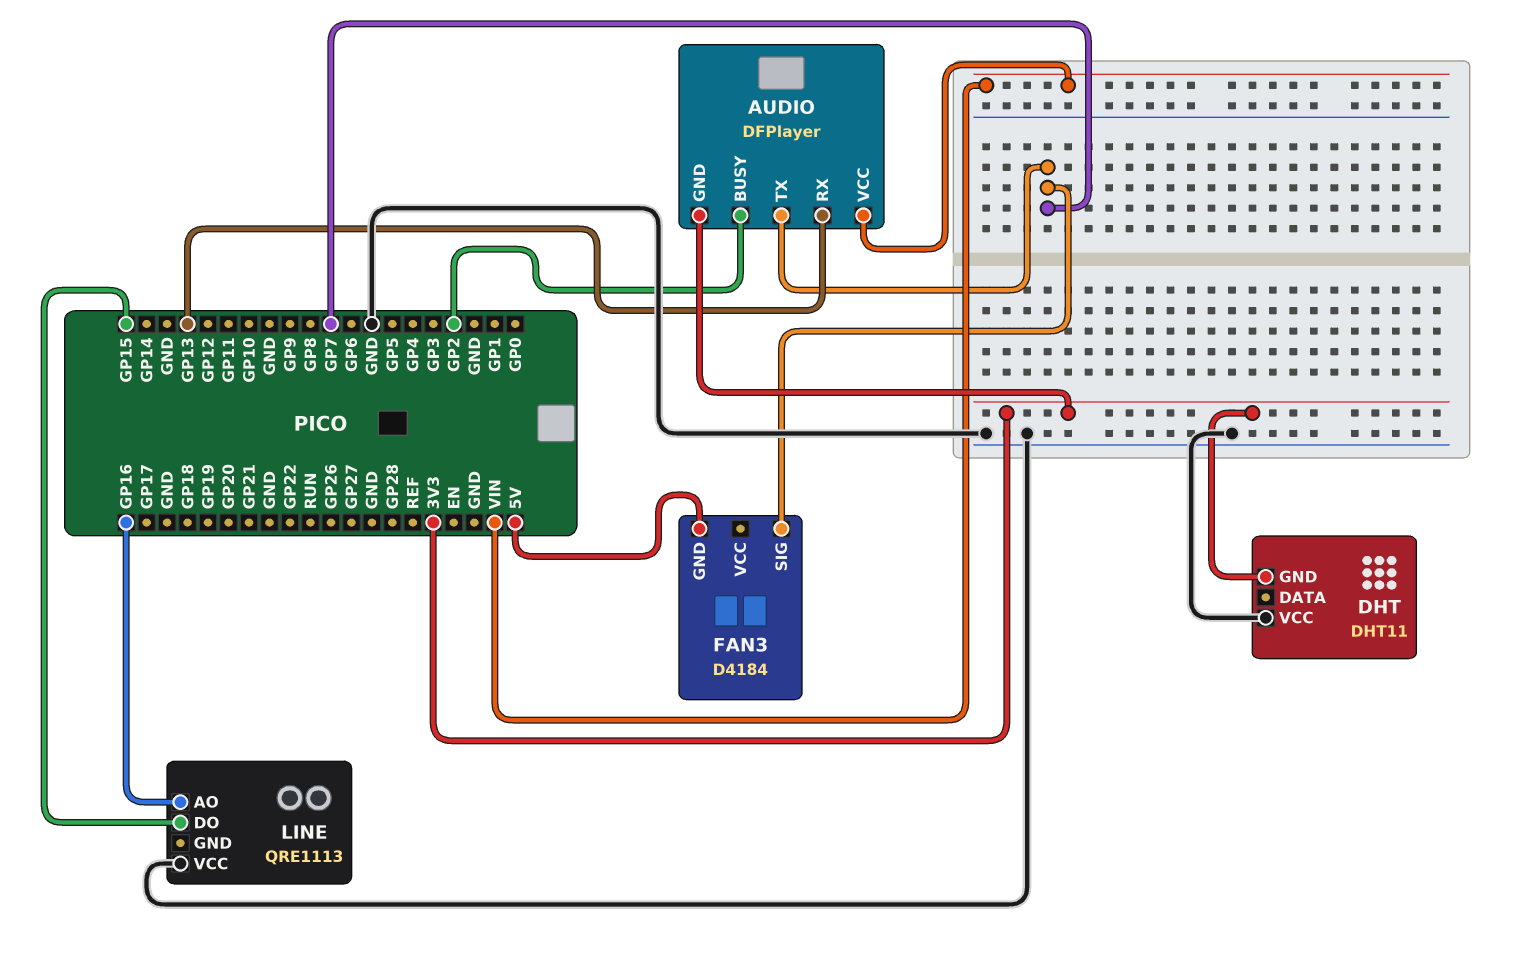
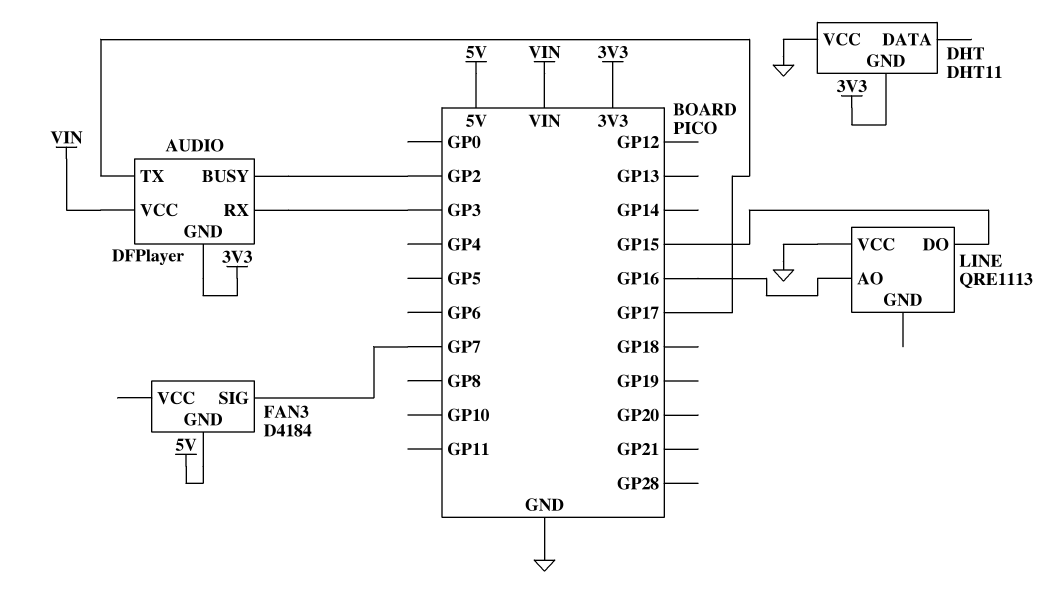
AUDIO pin RX: GP13 -> GP3
AUDIO pin TX: GP7 -> GP17

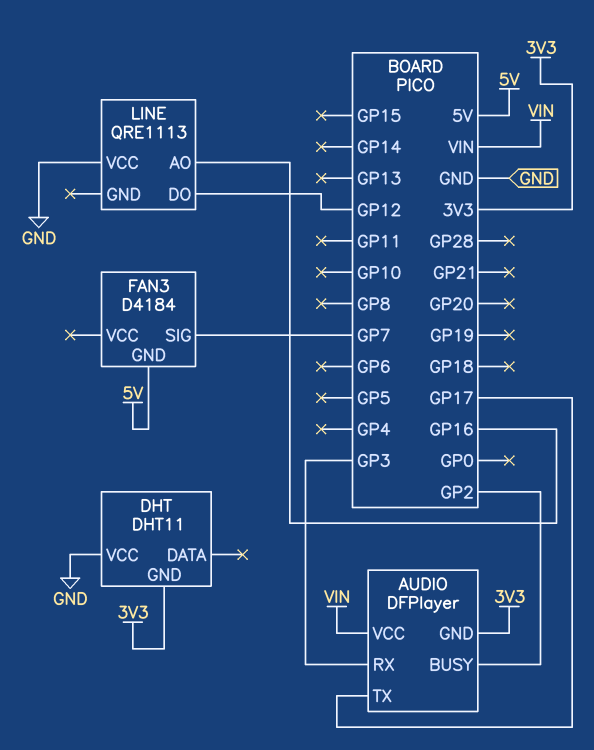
LINE pin DO: GP15 -> GP12

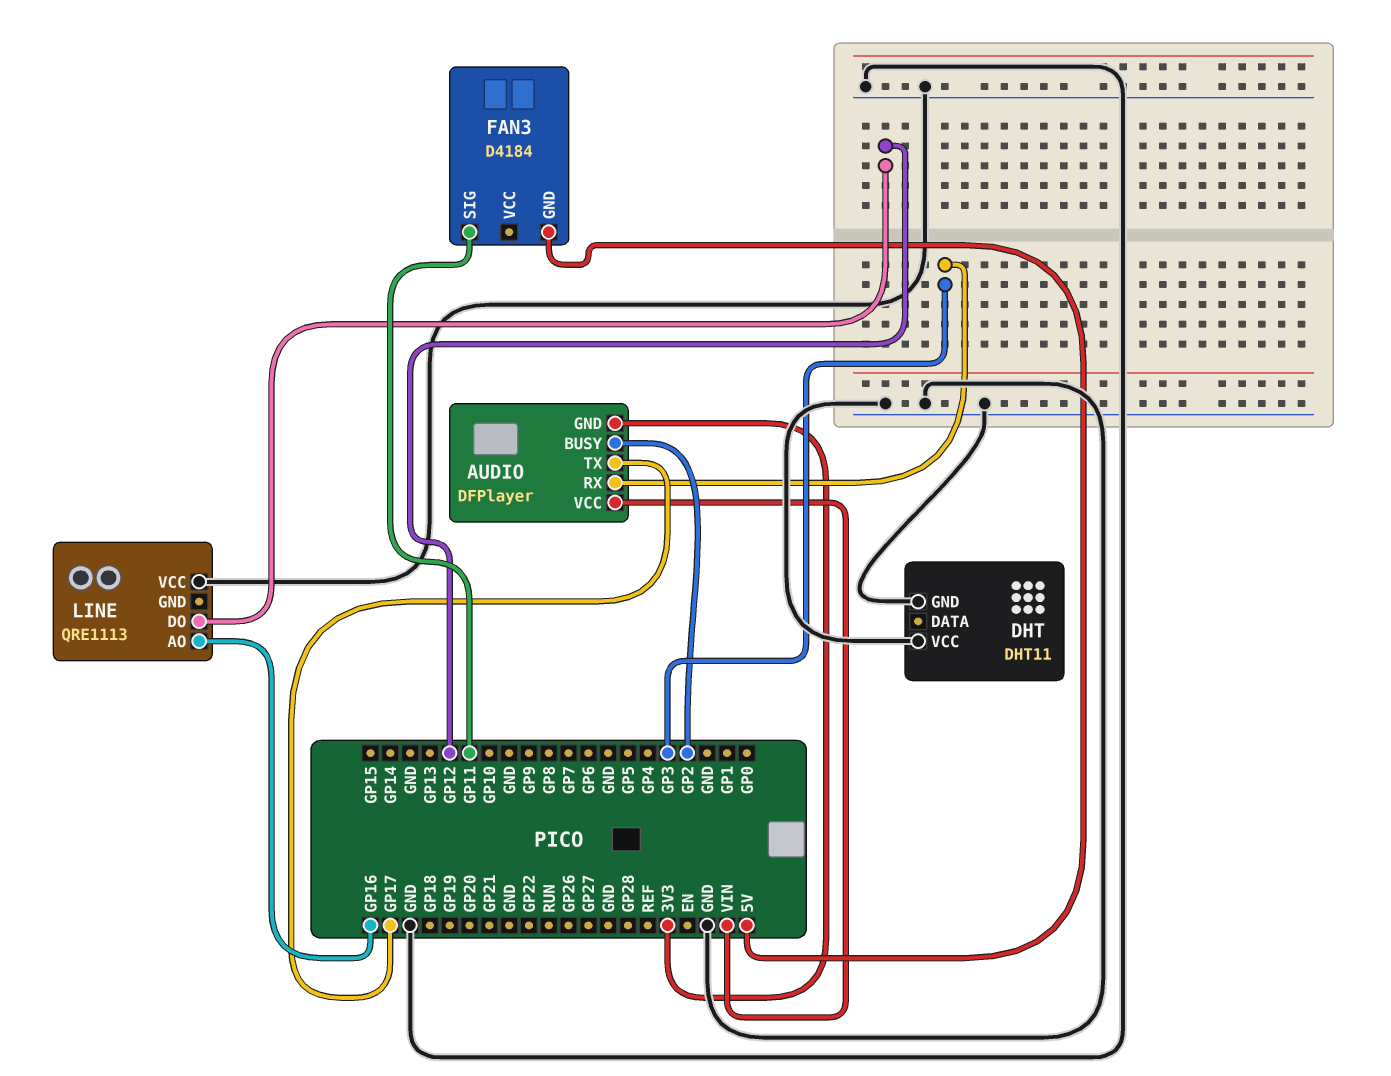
DHT pin GND: 3V3 -> GND
FAN3 pin SIG: GP7 -> GP11

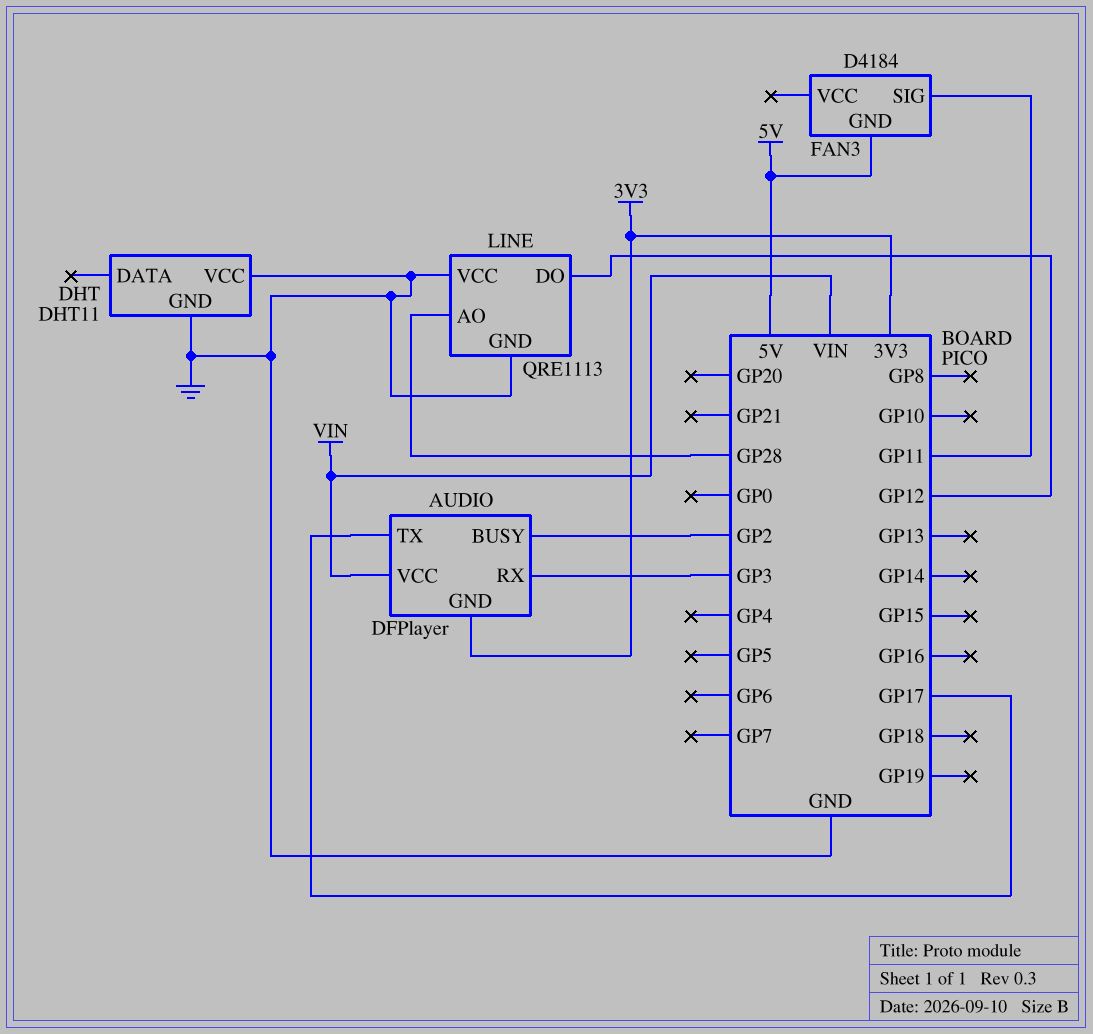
LINE pin AO: GP16 -> GP28
LINE pin GND: none -> GND

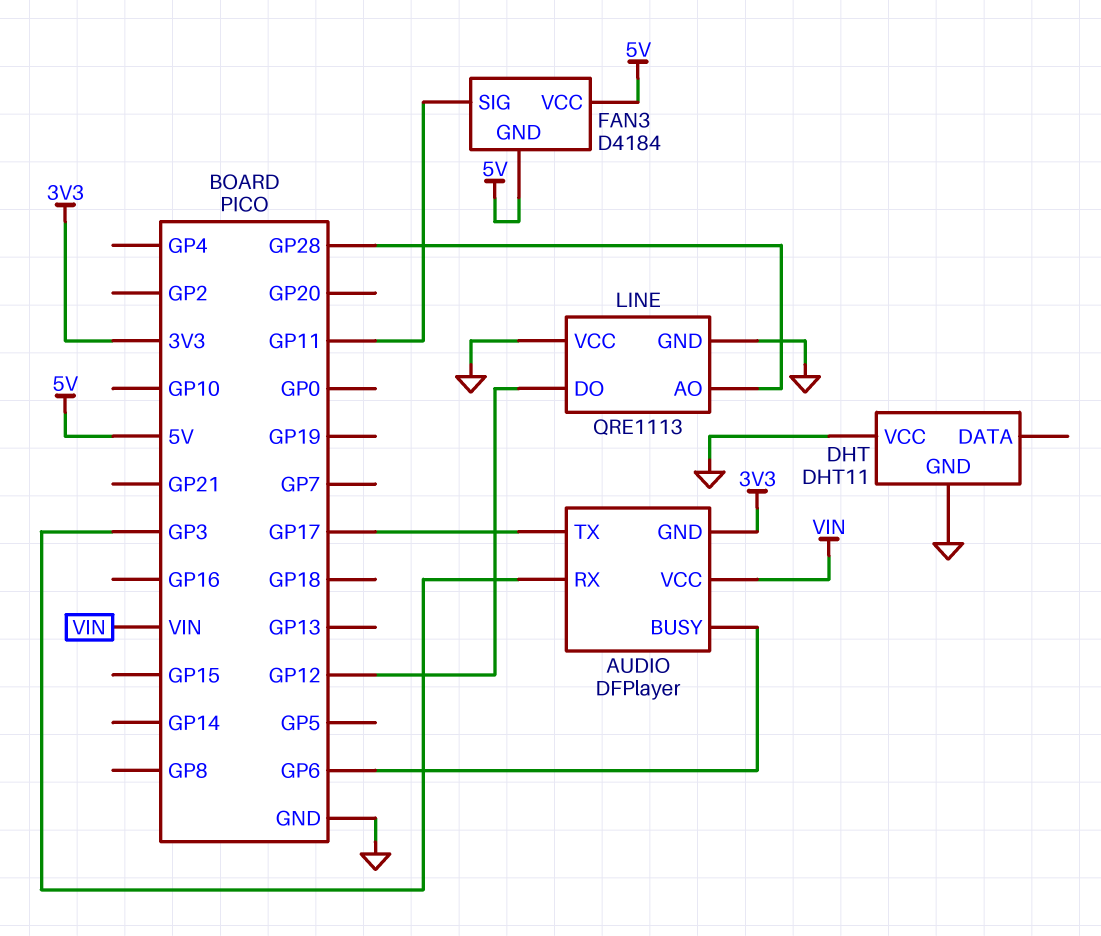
AUDIO pin BUSY: GP2 -> GP6
FAN3 pin VCC: none -> 5V

